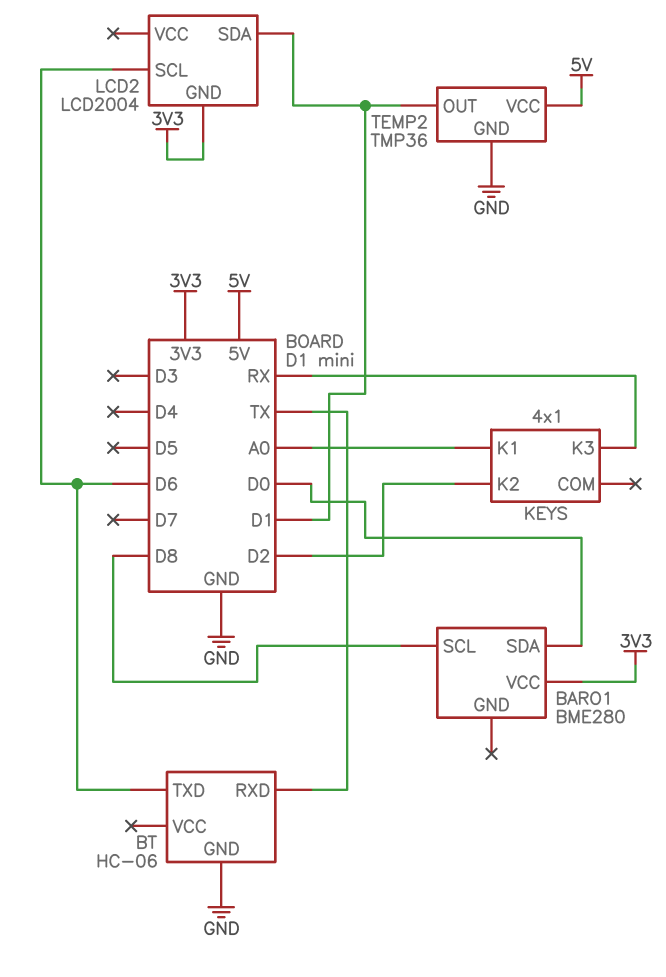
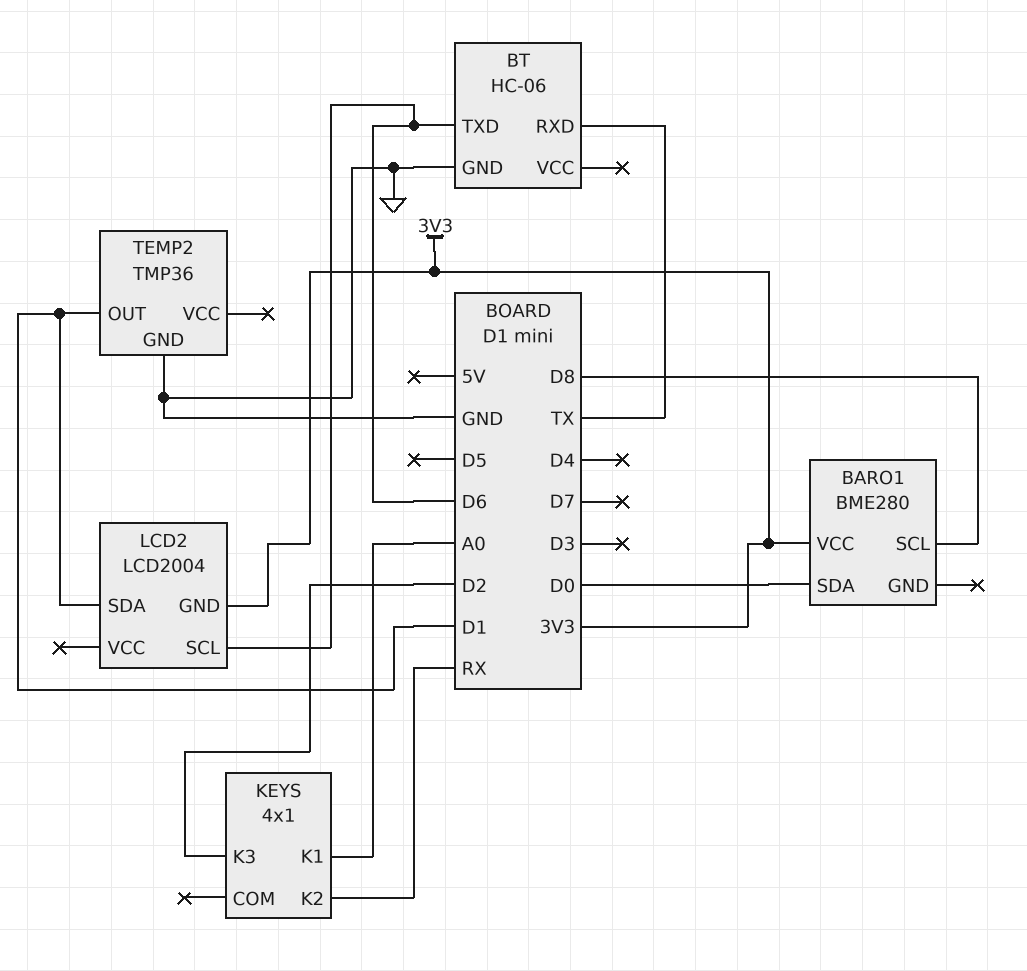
KEYS pin K2: D2 -> RX
KEYS pin K3: RX -> D2
TEMP2 pin VCC: 5V -> none

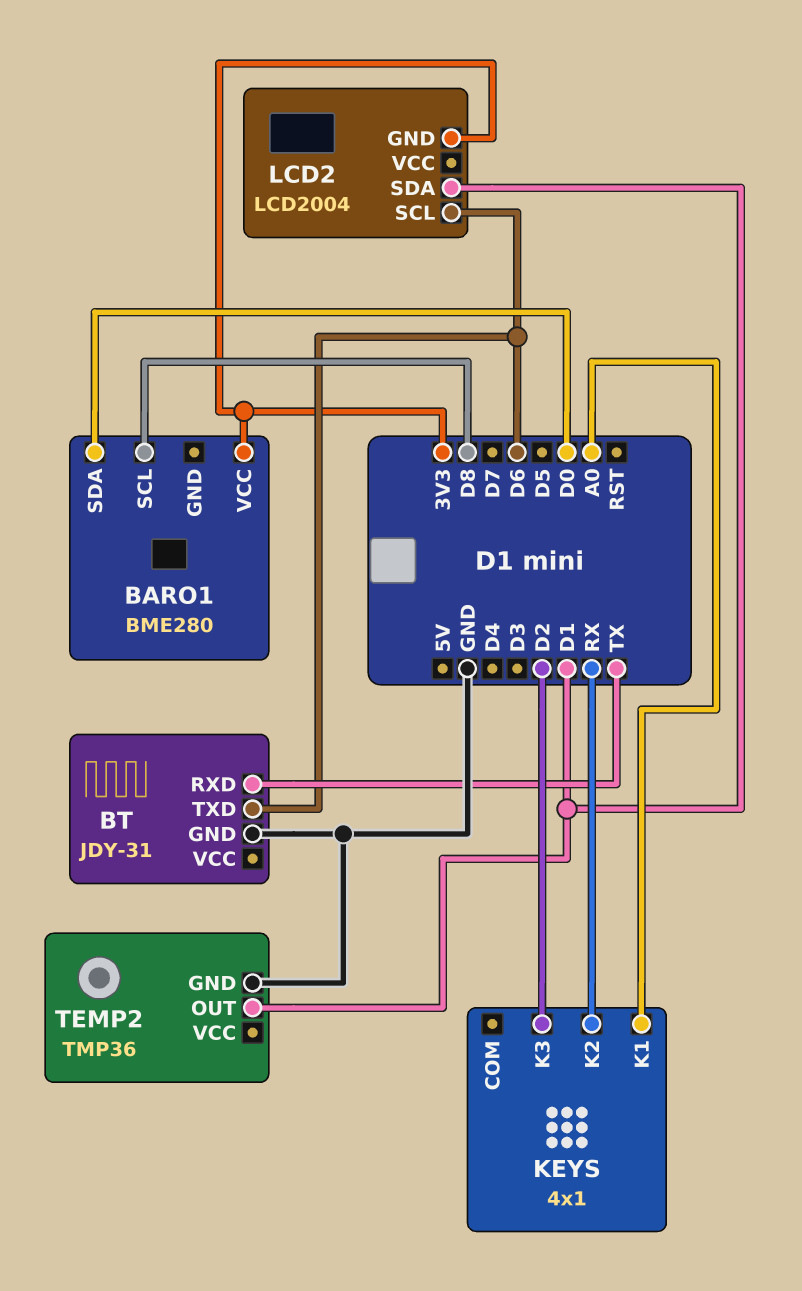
BT: HC-06 -> JDY-31

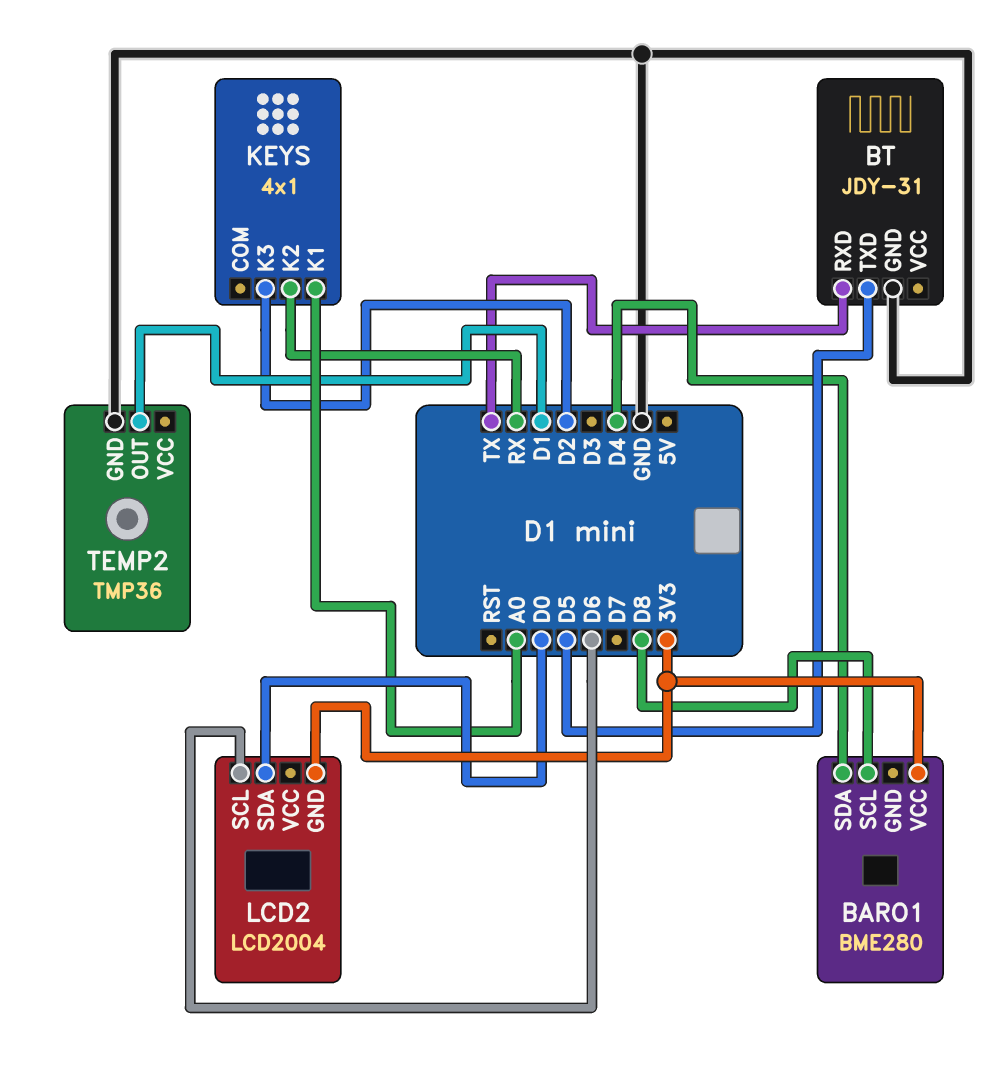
BARO1 pin SDA: D0 -> D4
BT pin TXD: D6 -> D5
LCD2 pin SDA: D1 -> D0

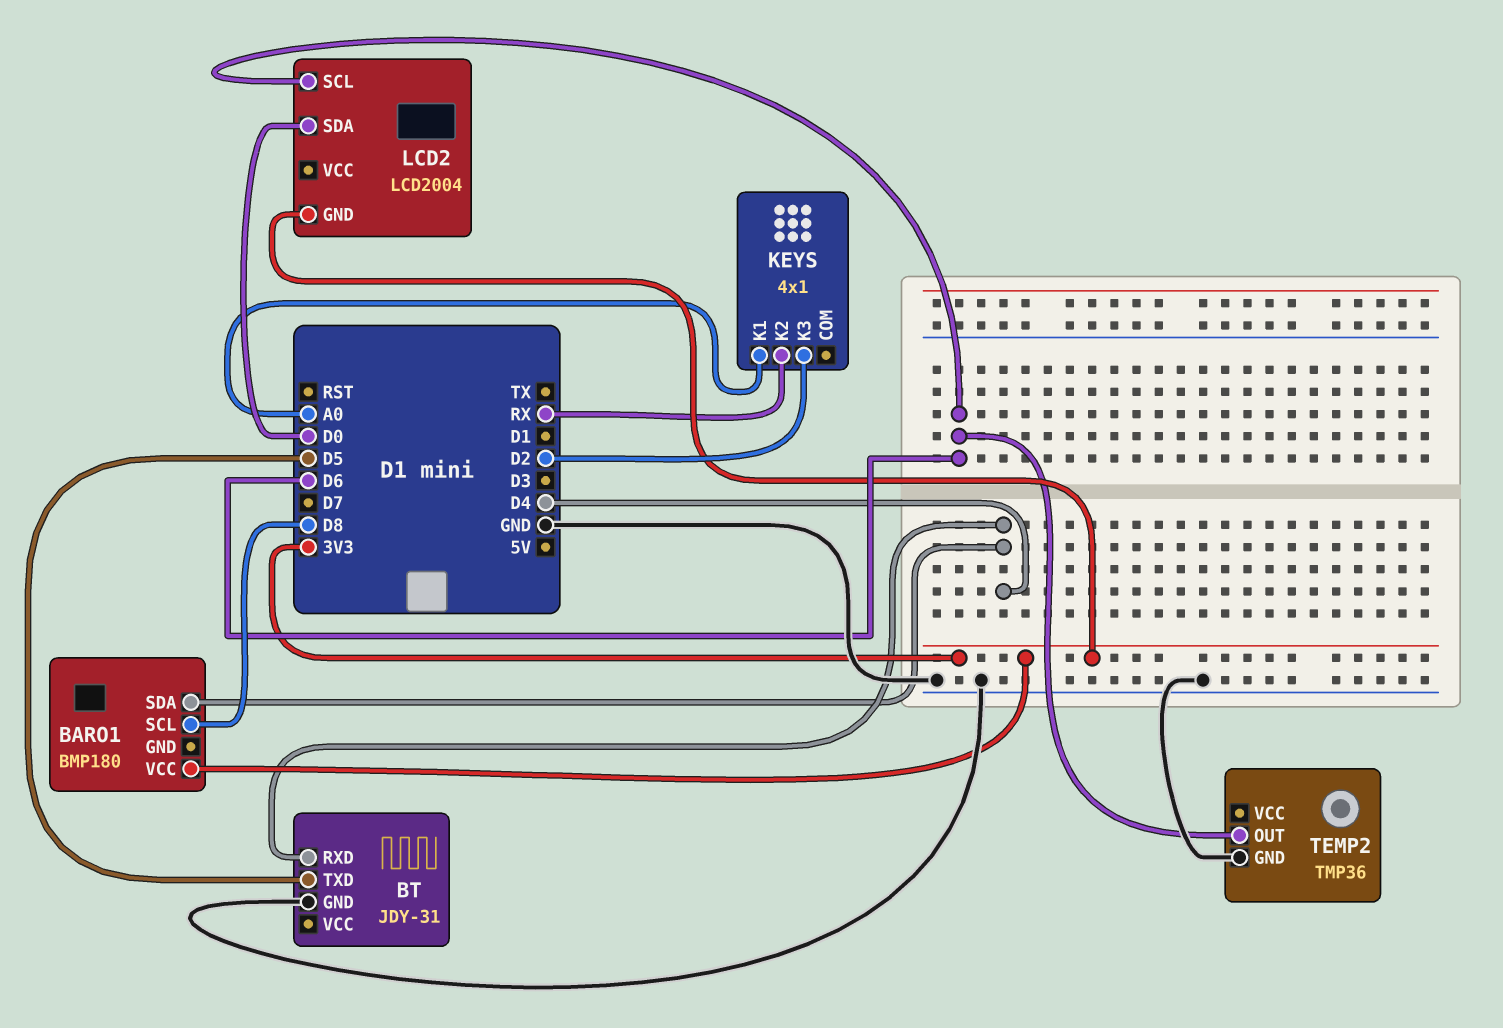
BARO1: BME280 -> BMP180
BT pin RXD: TX -> D4
TEMP2 pin OUT: D1 -> D6

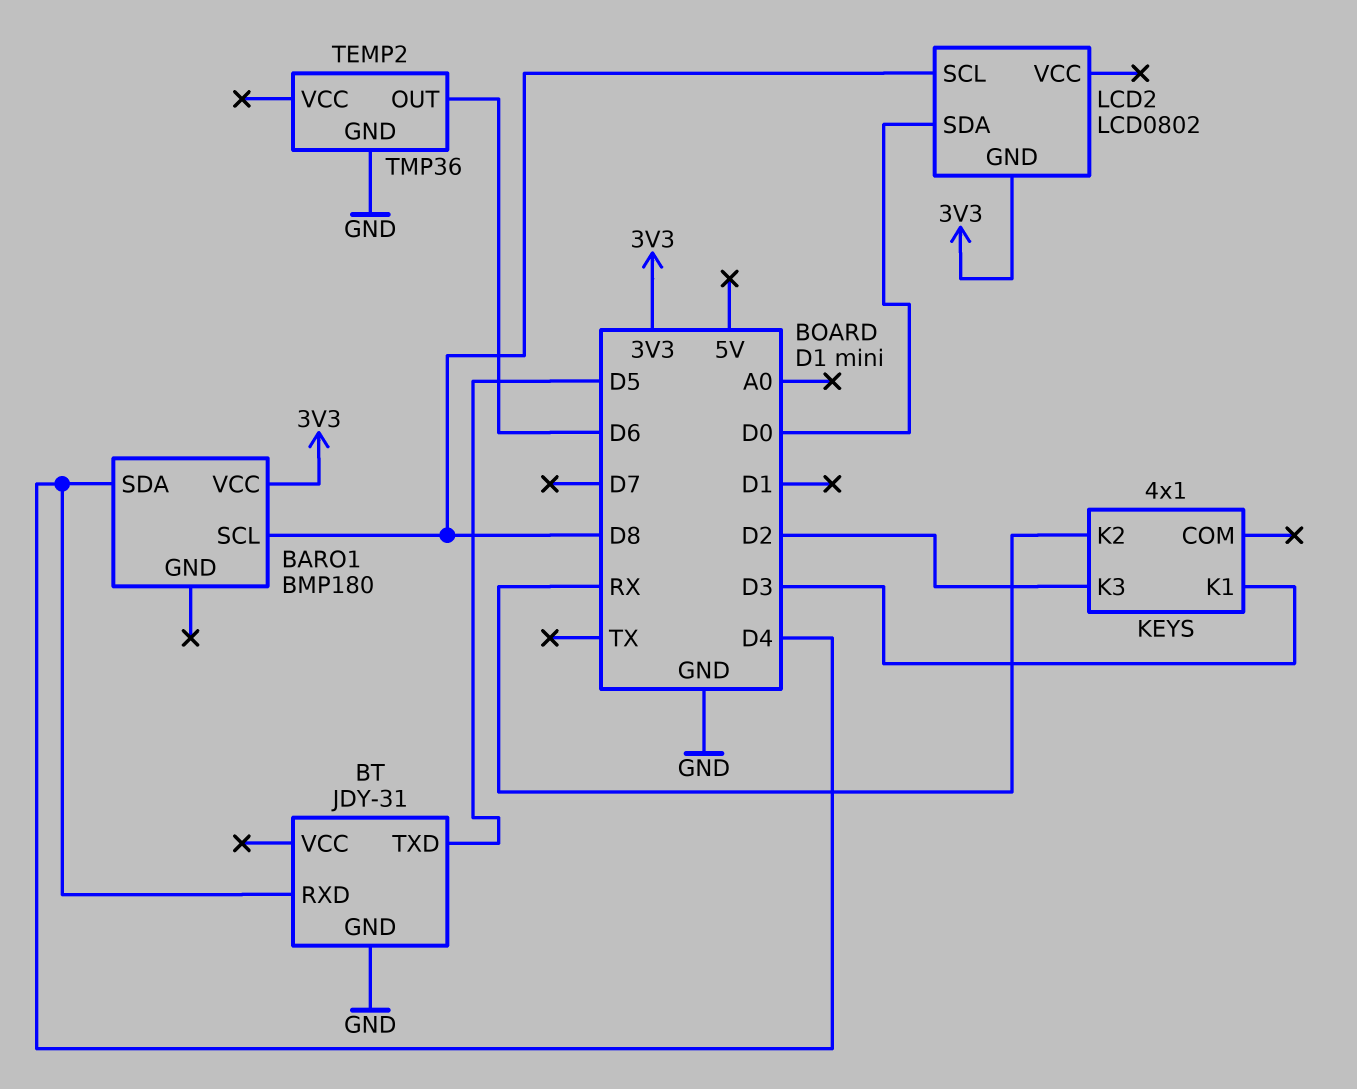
KEYS pin K1: A0 -> D3
LCD2: LCD2004 -> LCD0802
LCD2 pin SCL: D6 -> D8

